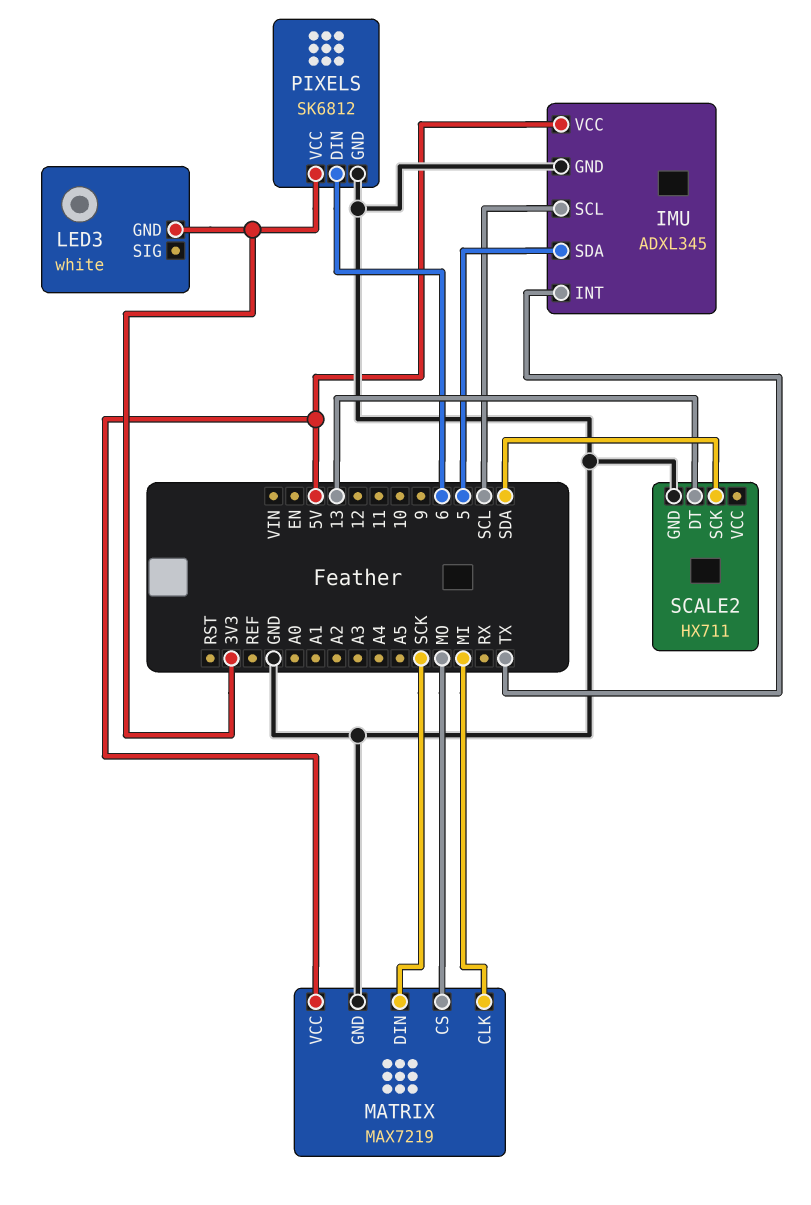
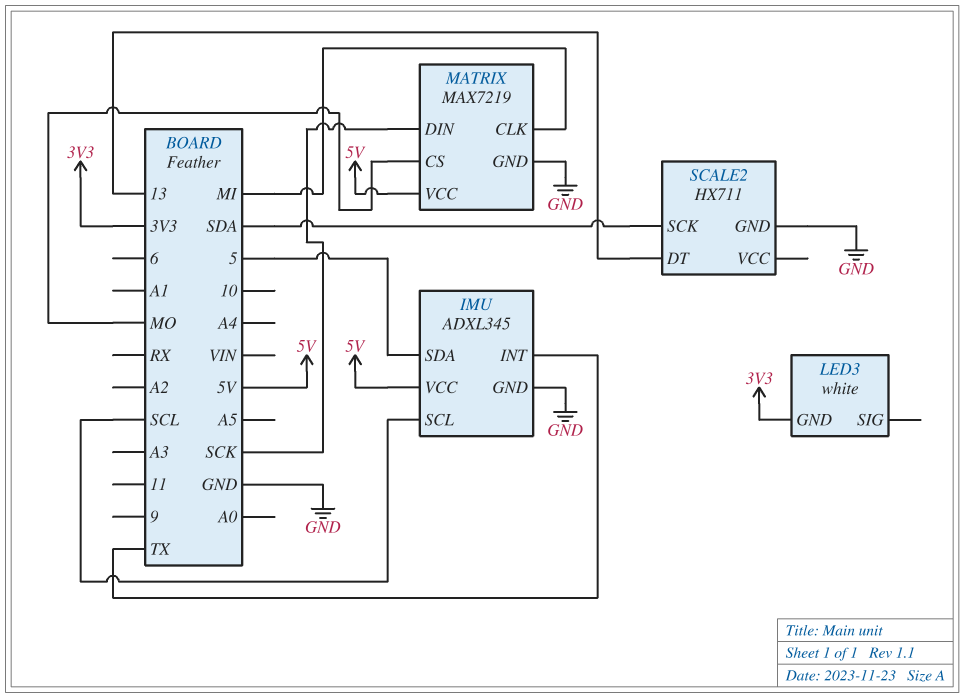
PIXELS: SK6812 -> none
PIXELS pin DIN: 6 -> none
PIXELS pin GND: GND -> none
PIXELS pin VCC: 3V3 -> none

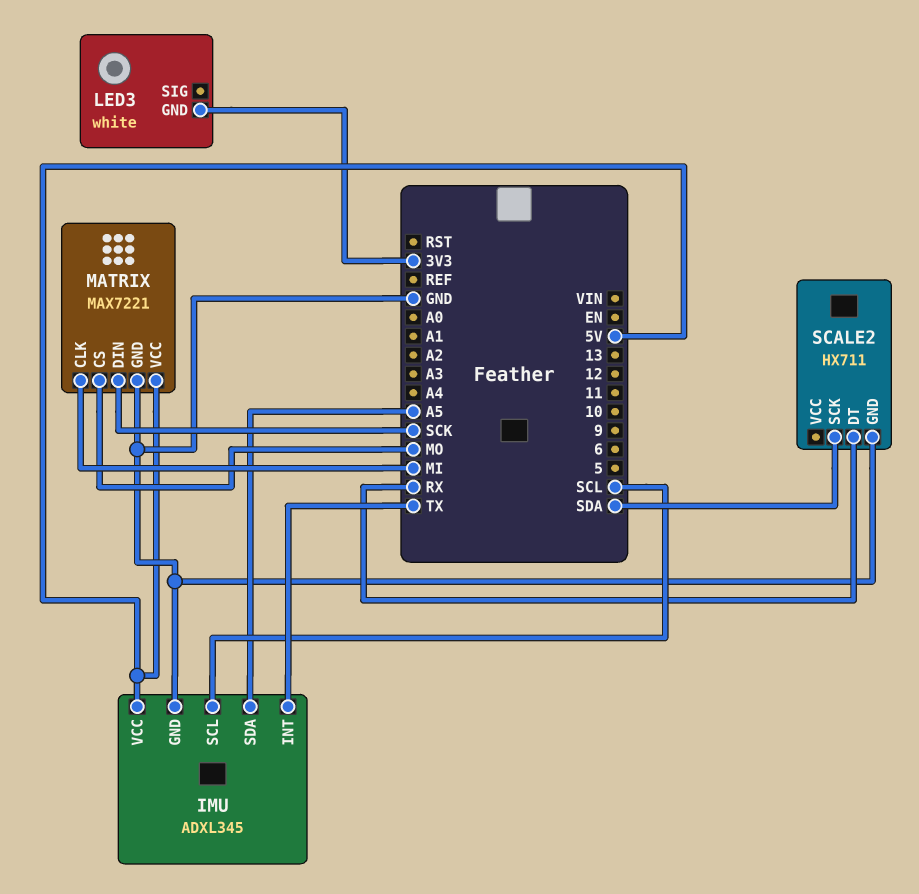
IMU pin SDA: 5 -> A5
MATRIX: MAX7219 -> MAX7221
SCALE2 pin DT: 13 -> RX

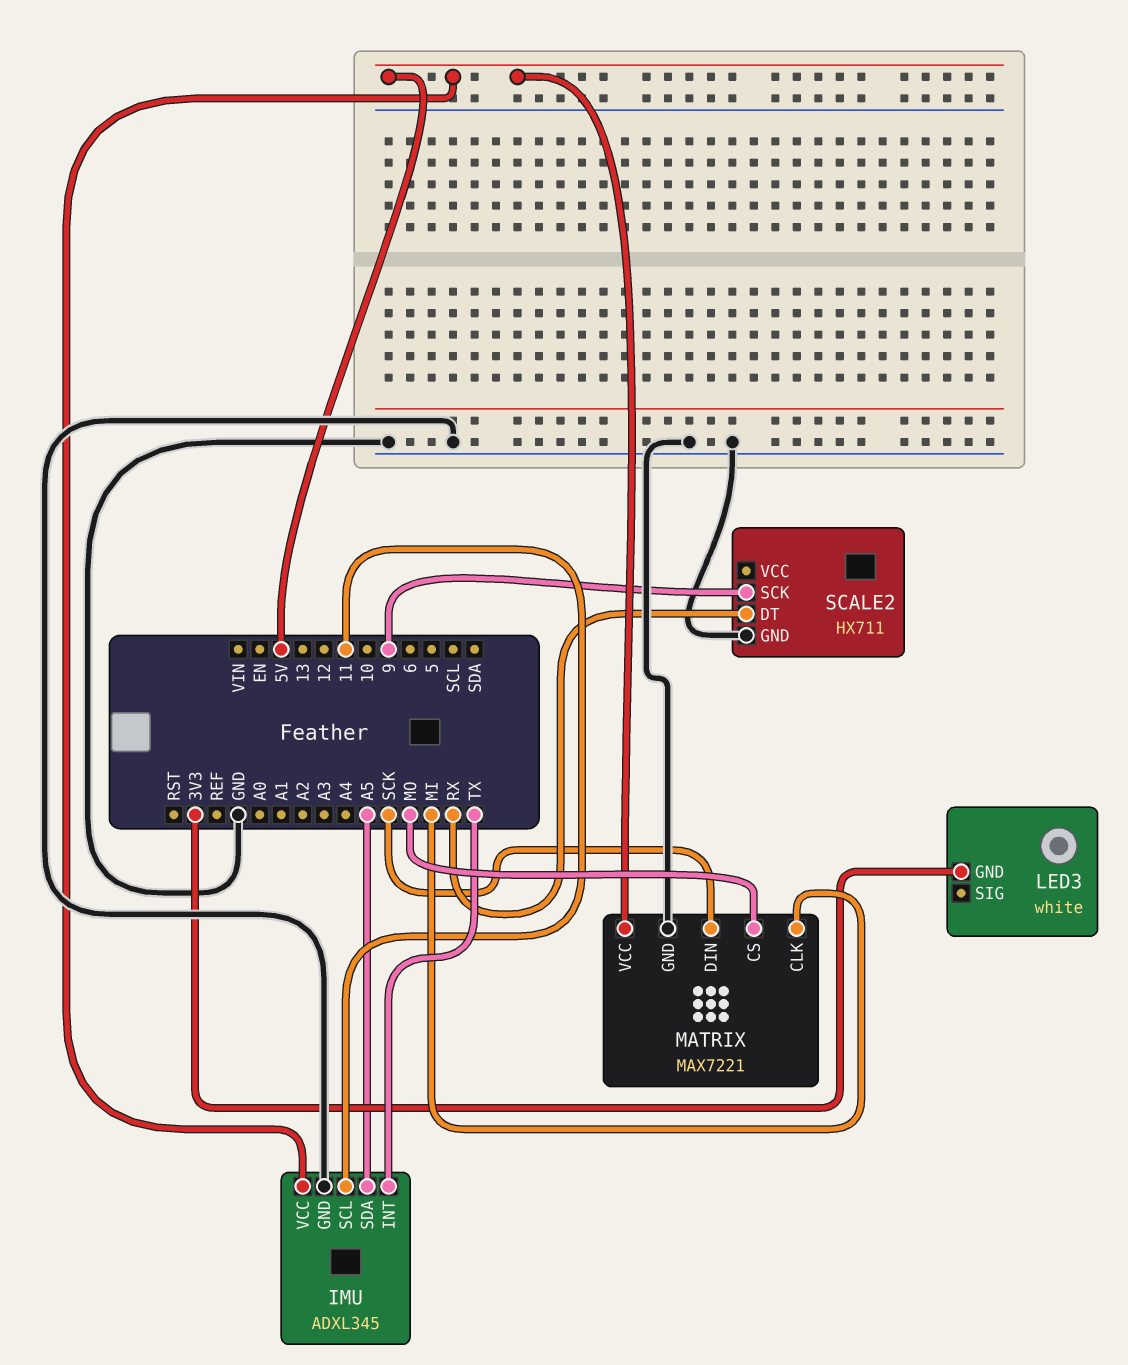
IMU pin SCL: SCL -> 11
SCALE2 pin SCK: SDA -> 9

